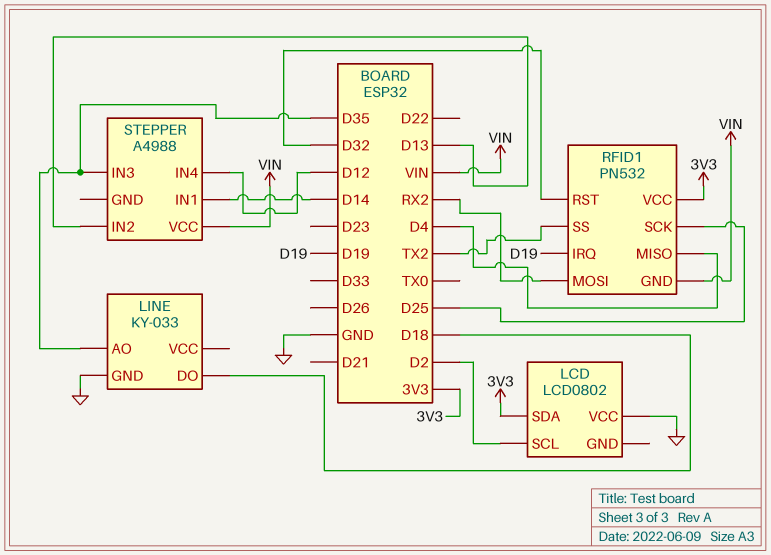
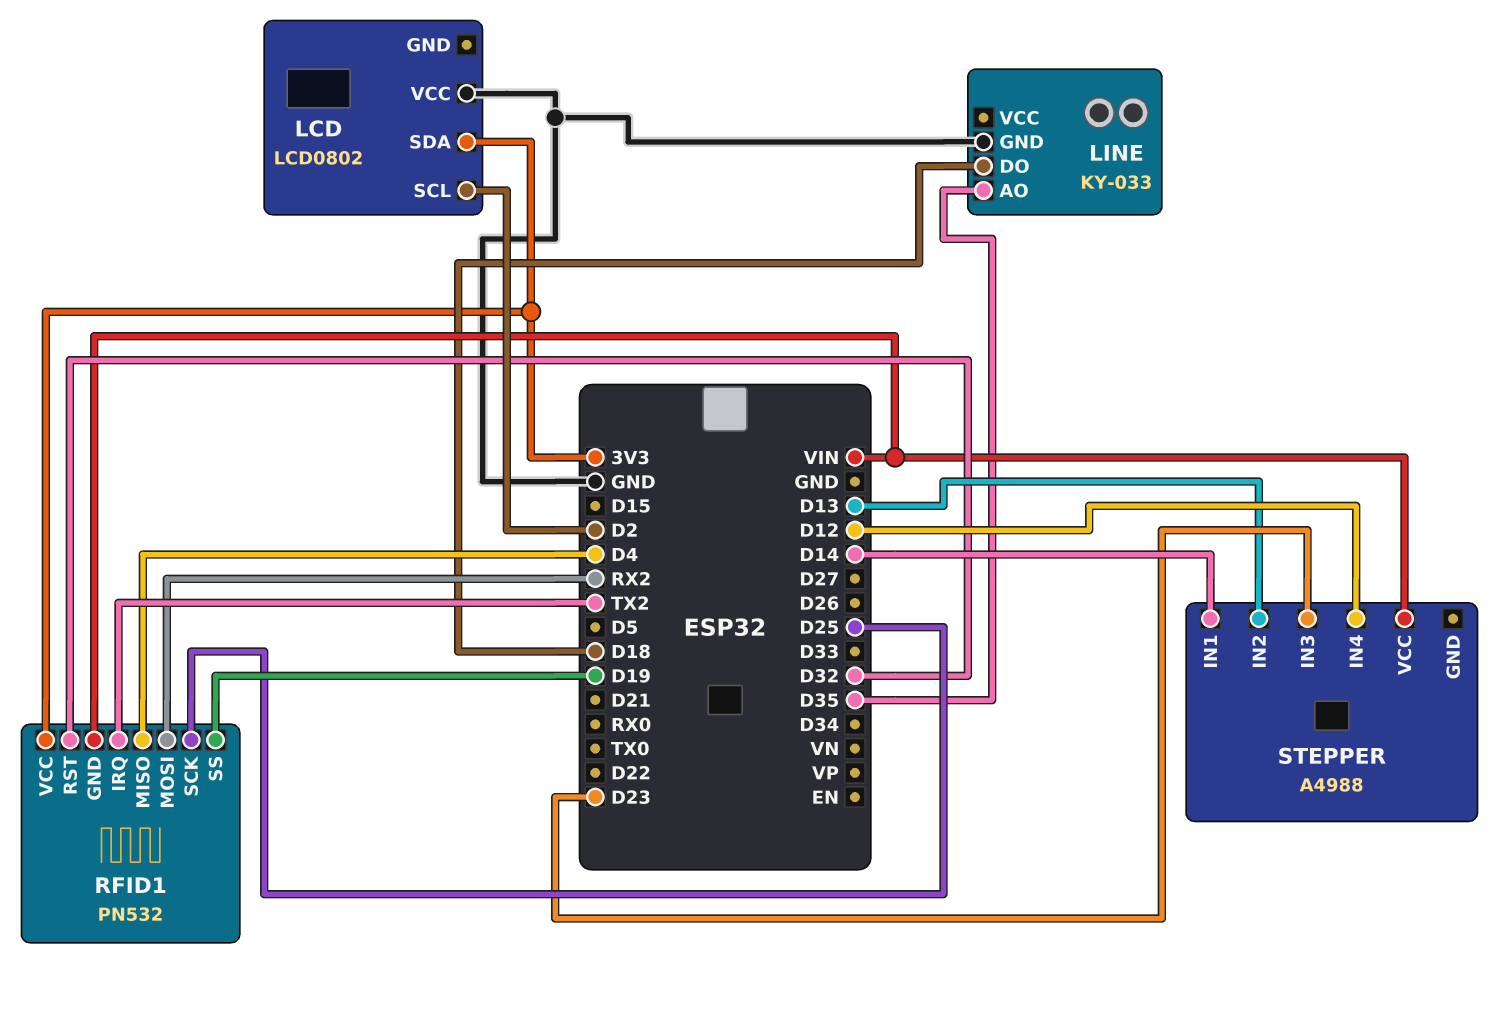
RFID1 pin IRQ: D19 -> TX2
RFID1 pin SS: TX2 -> D19
STEPPER pin IN3: D35 -> D23

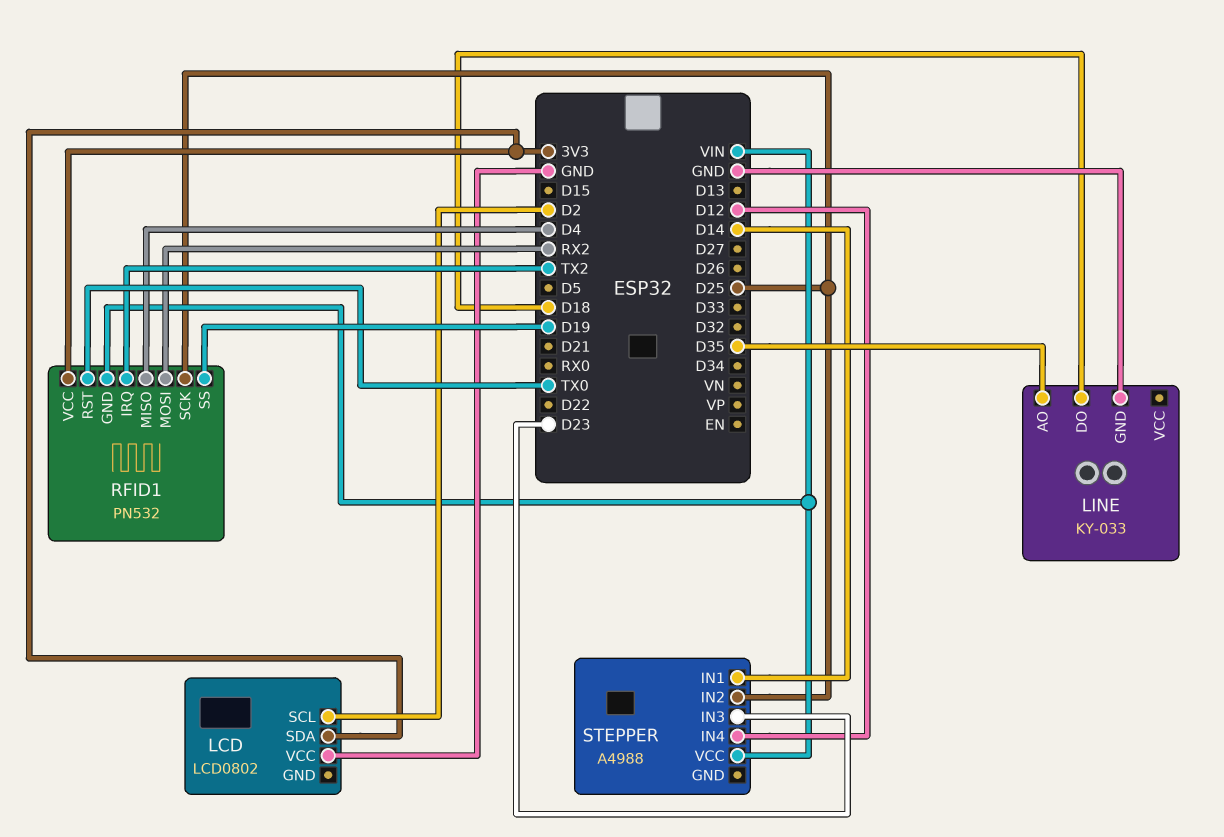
RFID1 pin RST: D32 -> TX0
STEPPER pin IN2: D13 -> D25

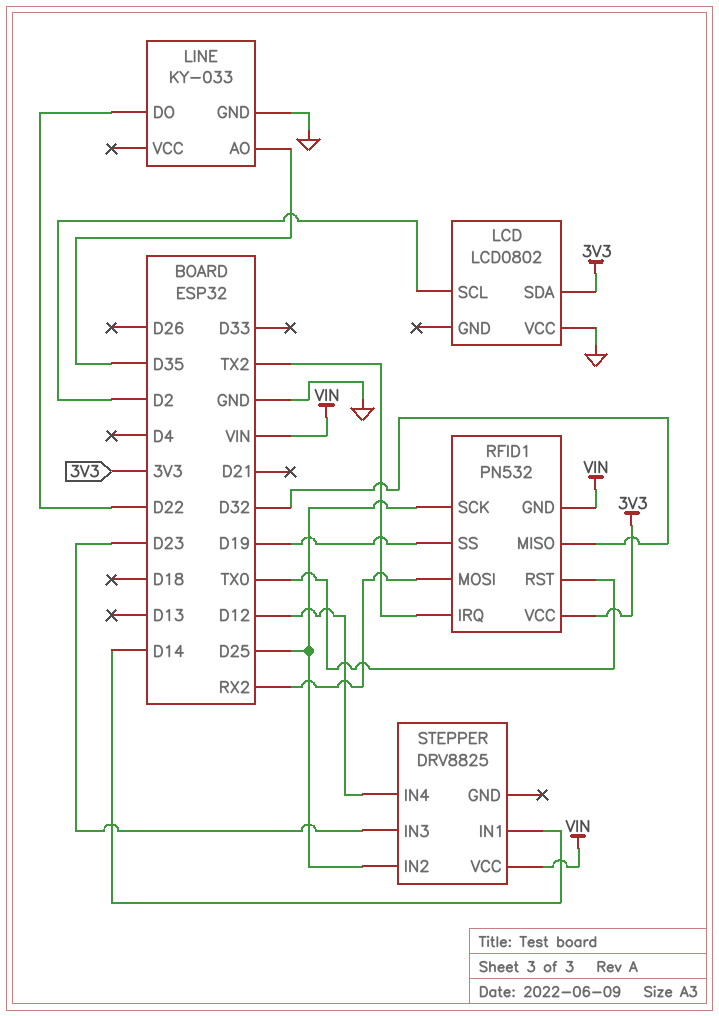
LINE pin DO: D18 -> D22
RFID1 pin MISO: D4 -> D32
STEPPER: A4988 -> DRV8825

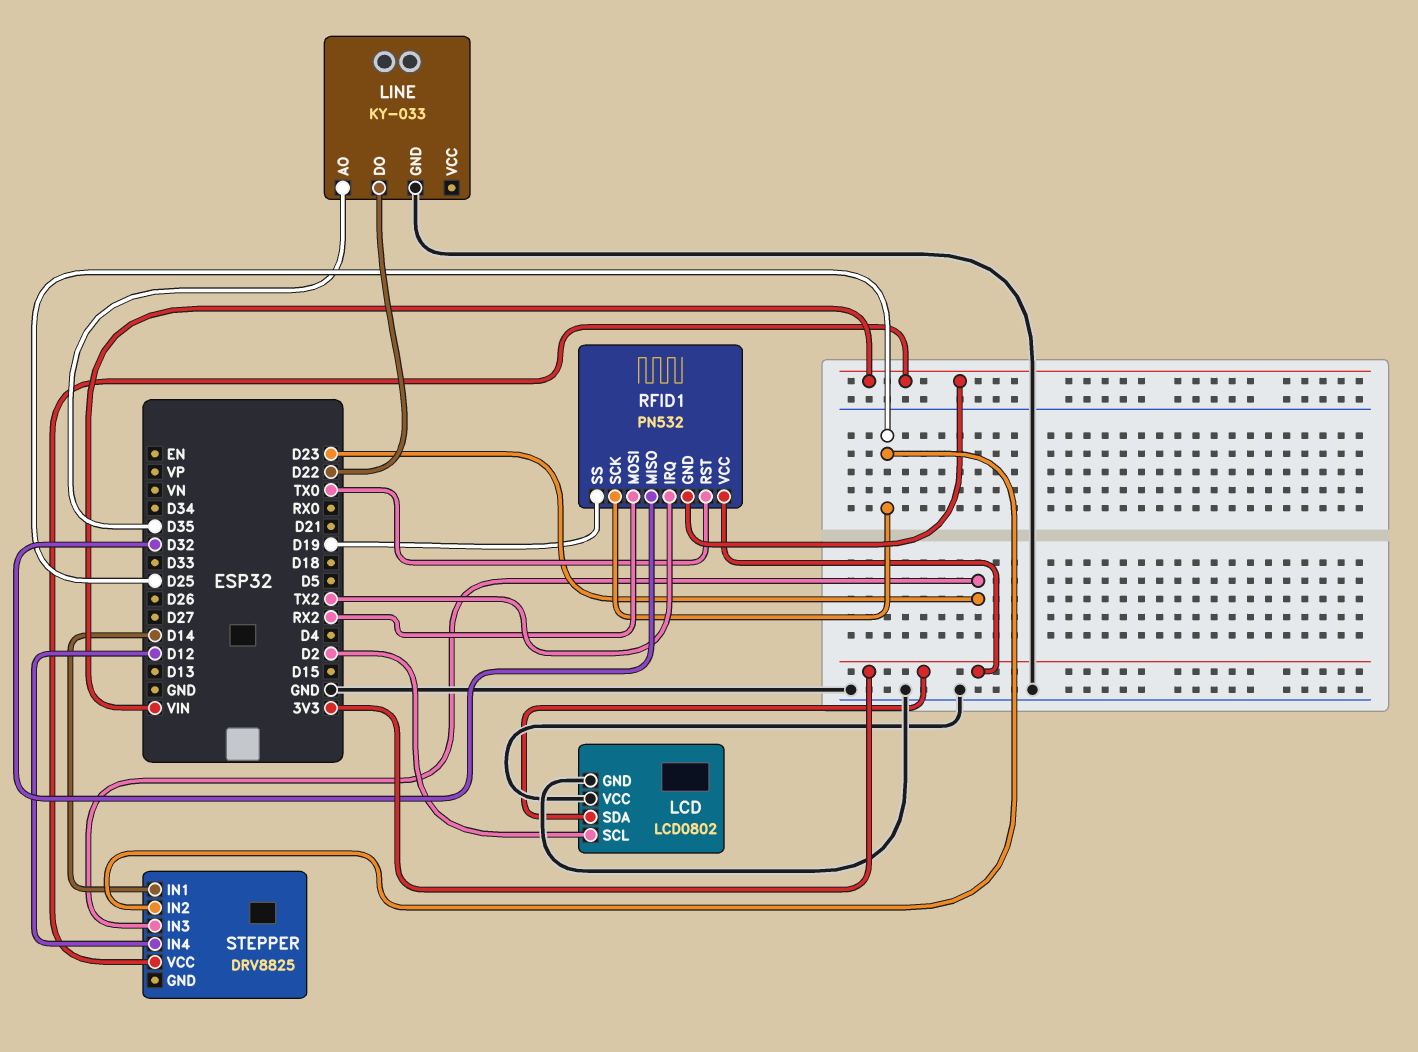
LCD pin GND: none -> GND

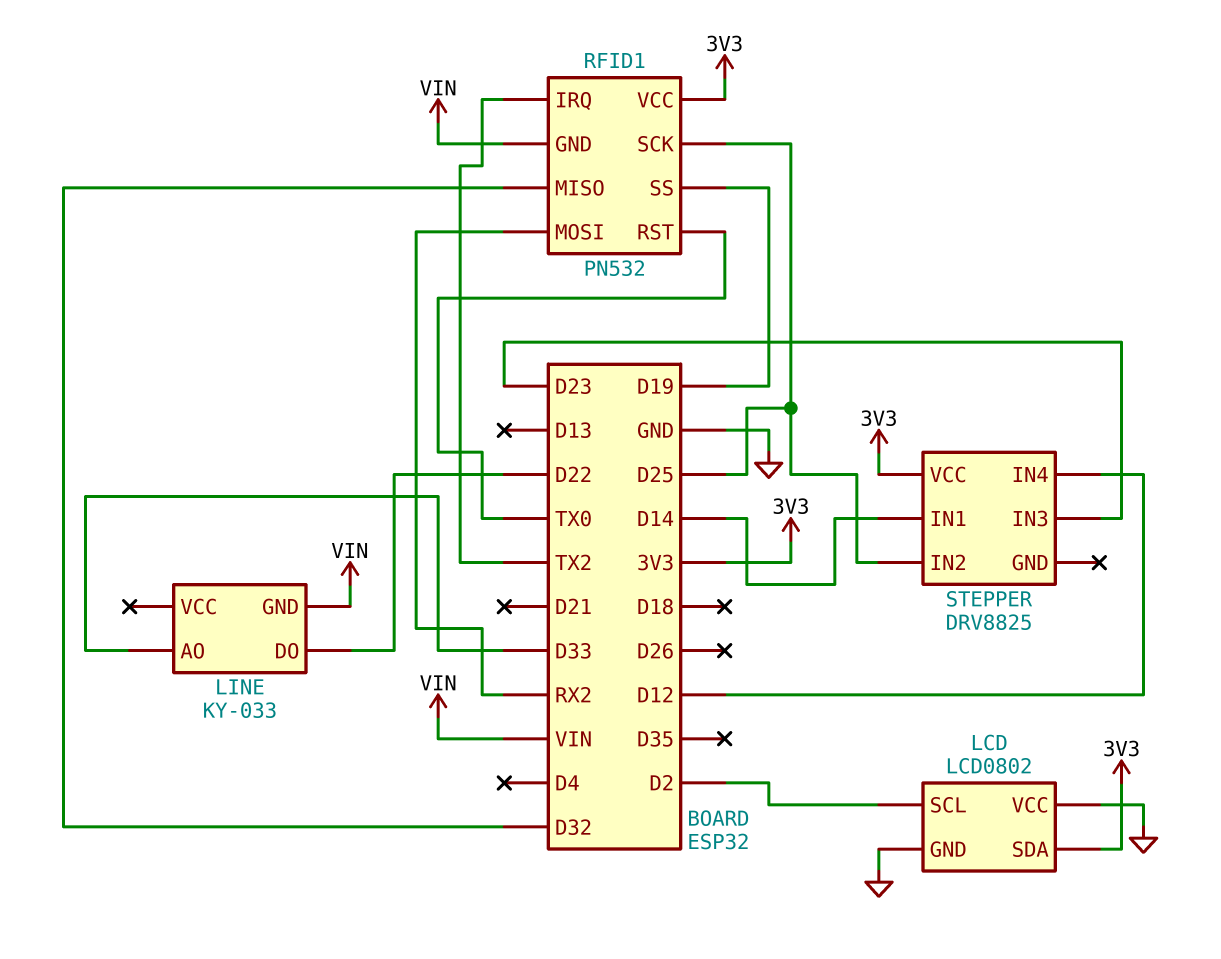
LINE pin AO: D35 -> D33
LINE pin GND: GND -> VIN
STEPPER pin VCC: VIN -> 3V3

